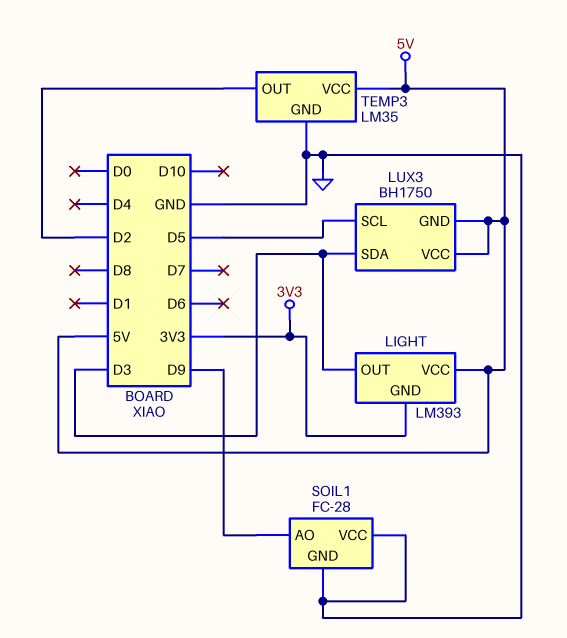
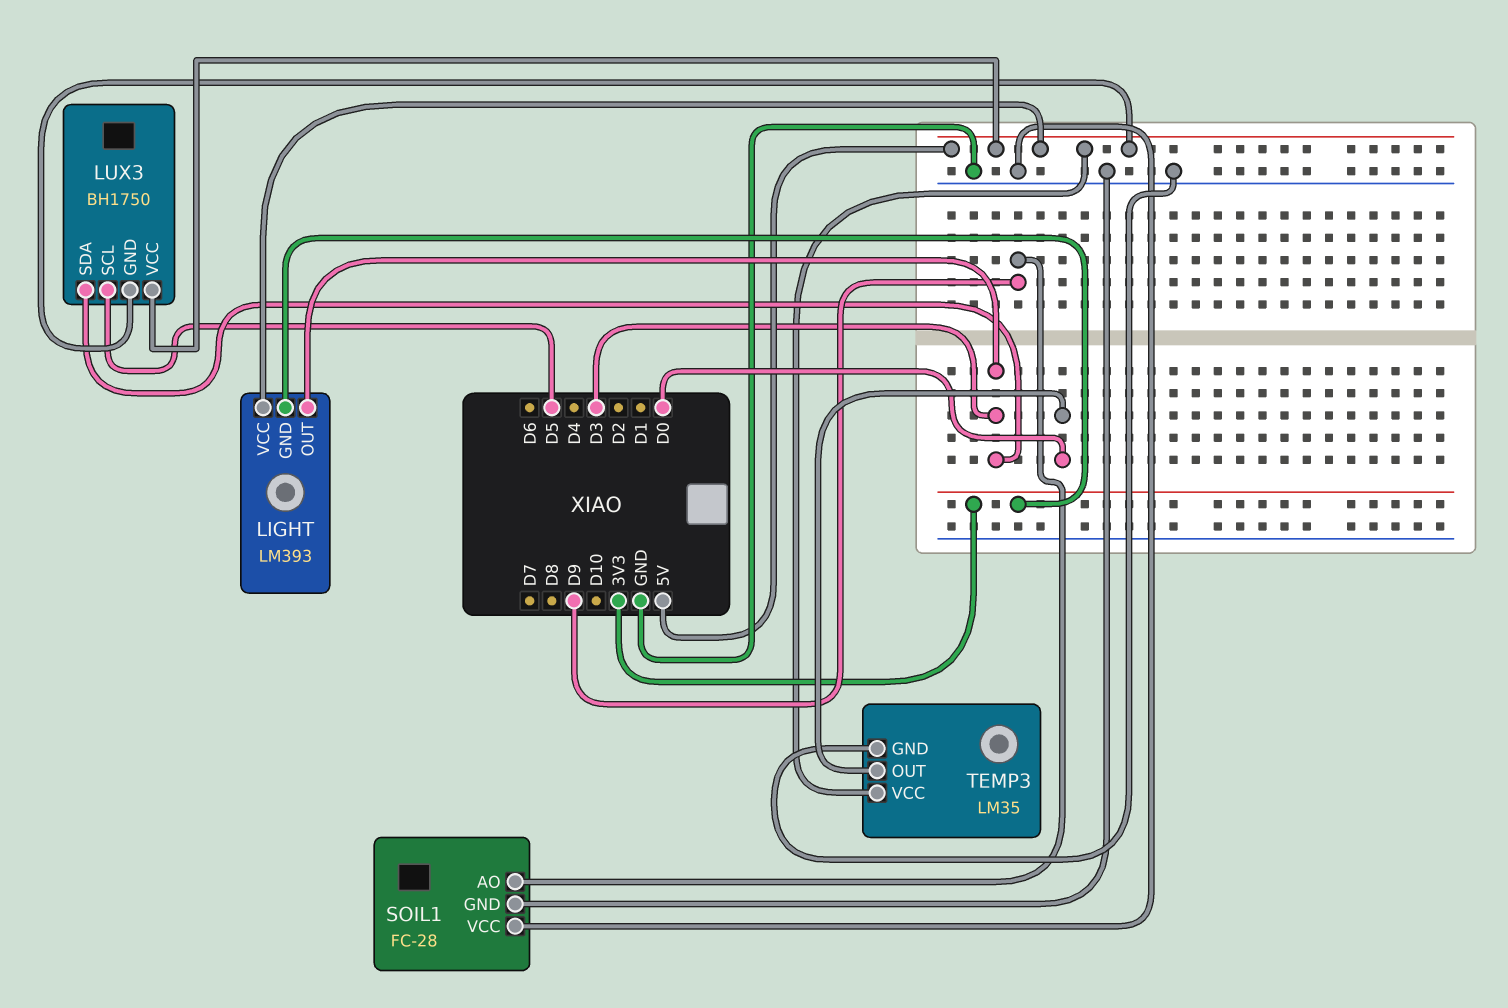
TEMP3 pin OUT: D2 -> D0

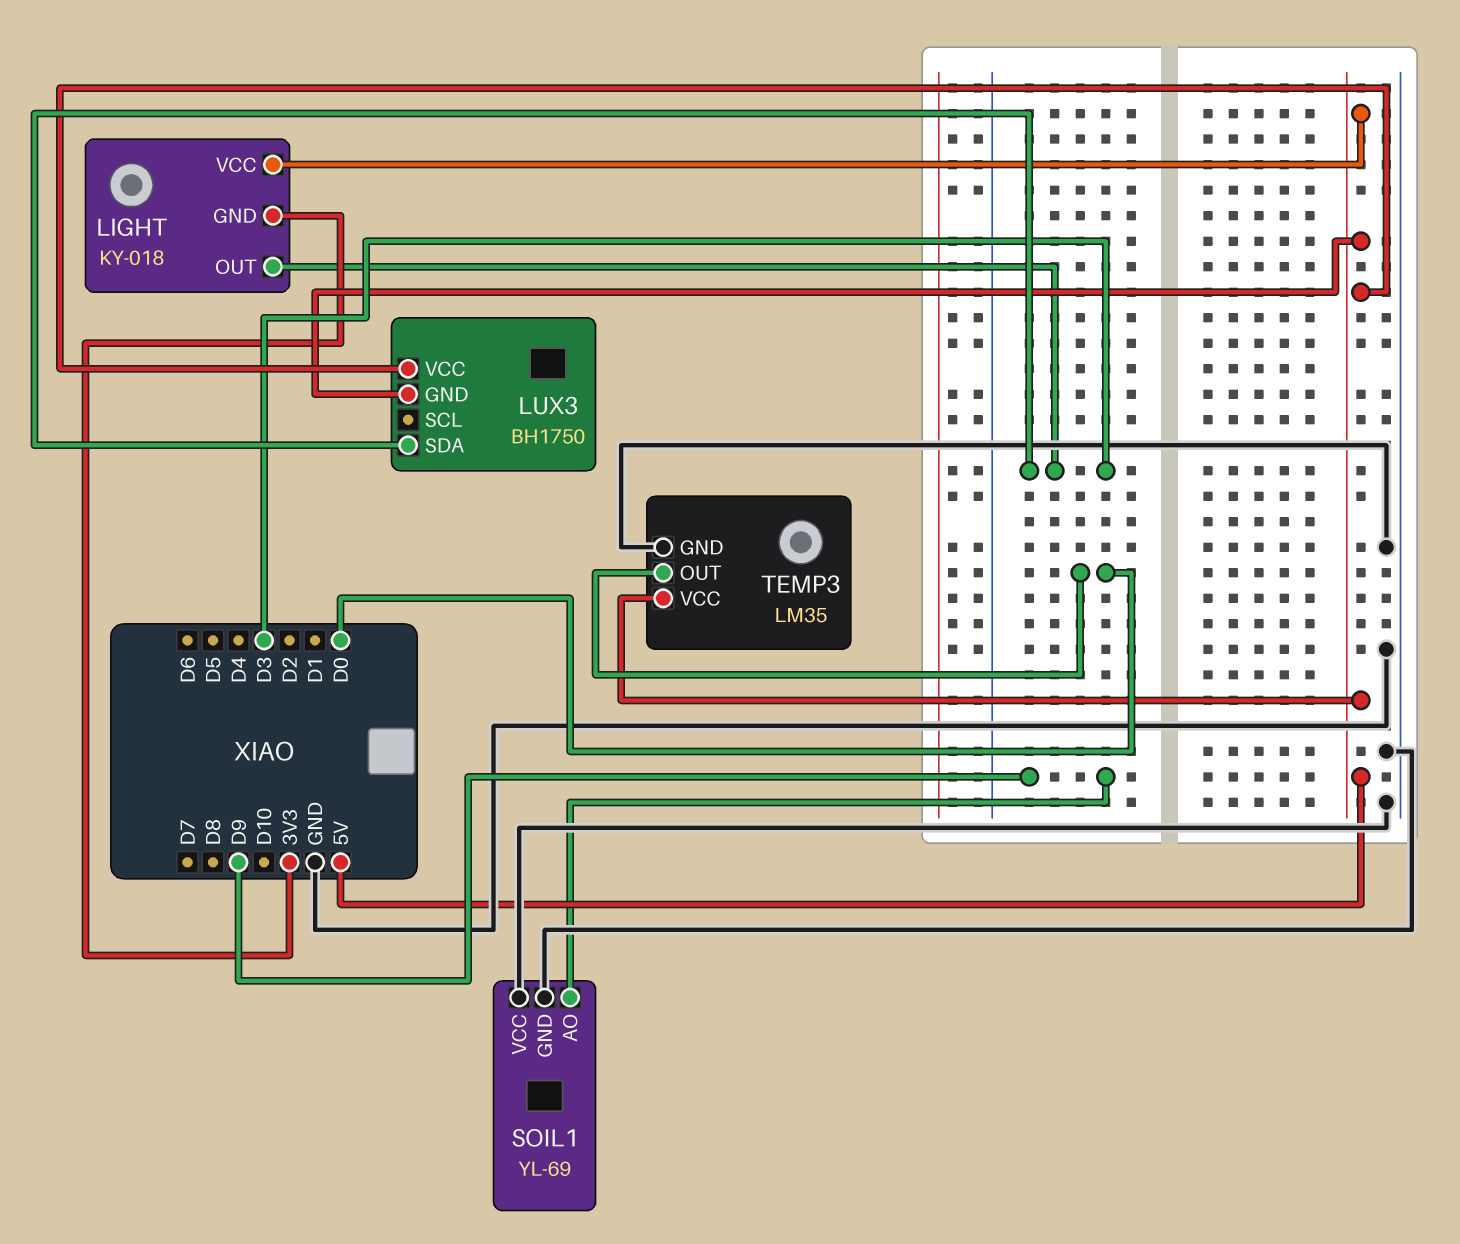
LIGHT: LM393 -> KY-018
LUX3 pin SCL: D5 -> none
SOIL1: FC-28 -> YL-69

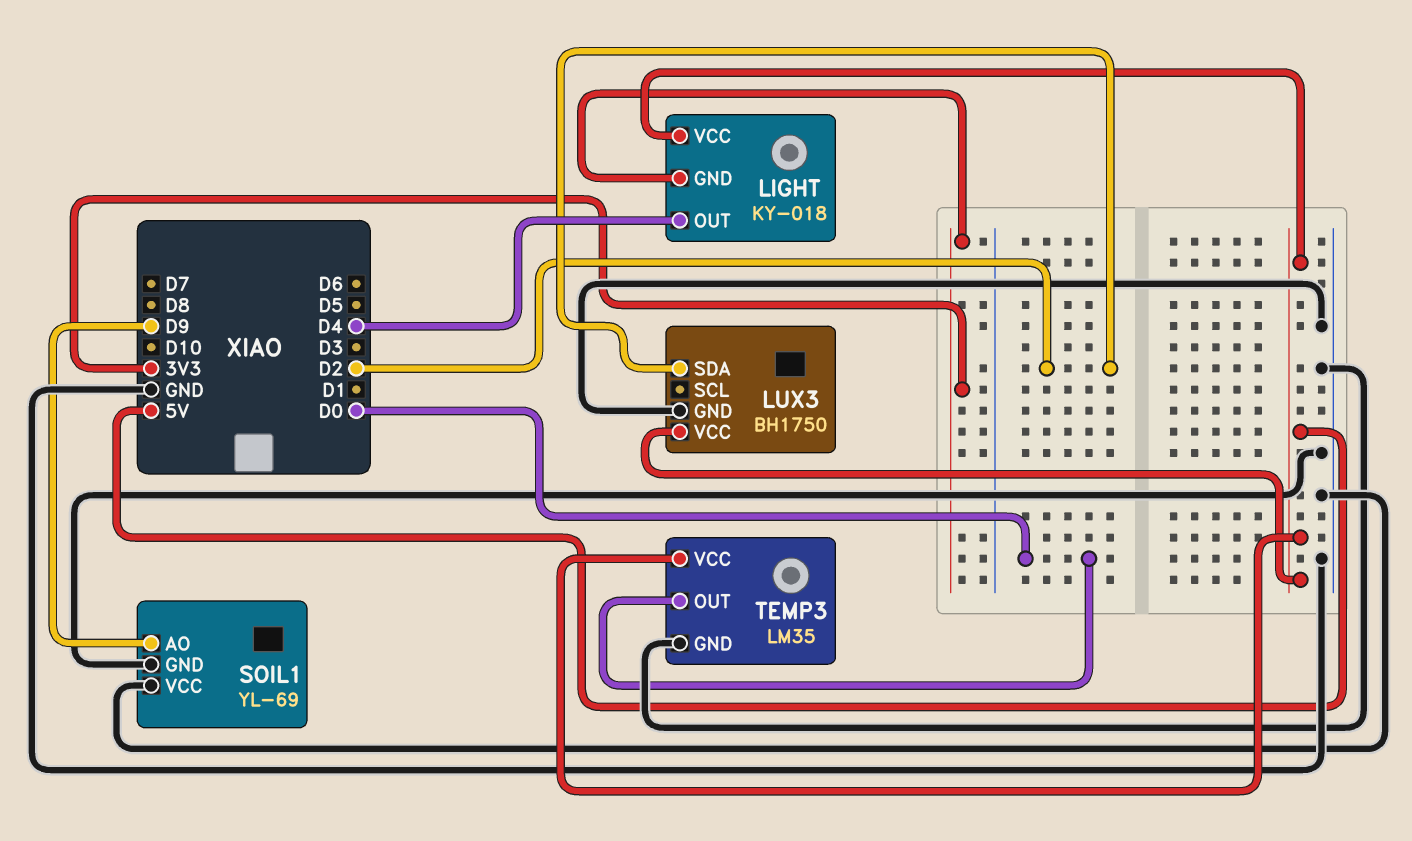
LIGHT pin OUT: D3 -> D4
LUX3 pin GND: 5V -> GND
LUX3 pin SDA: D3 -> D2

